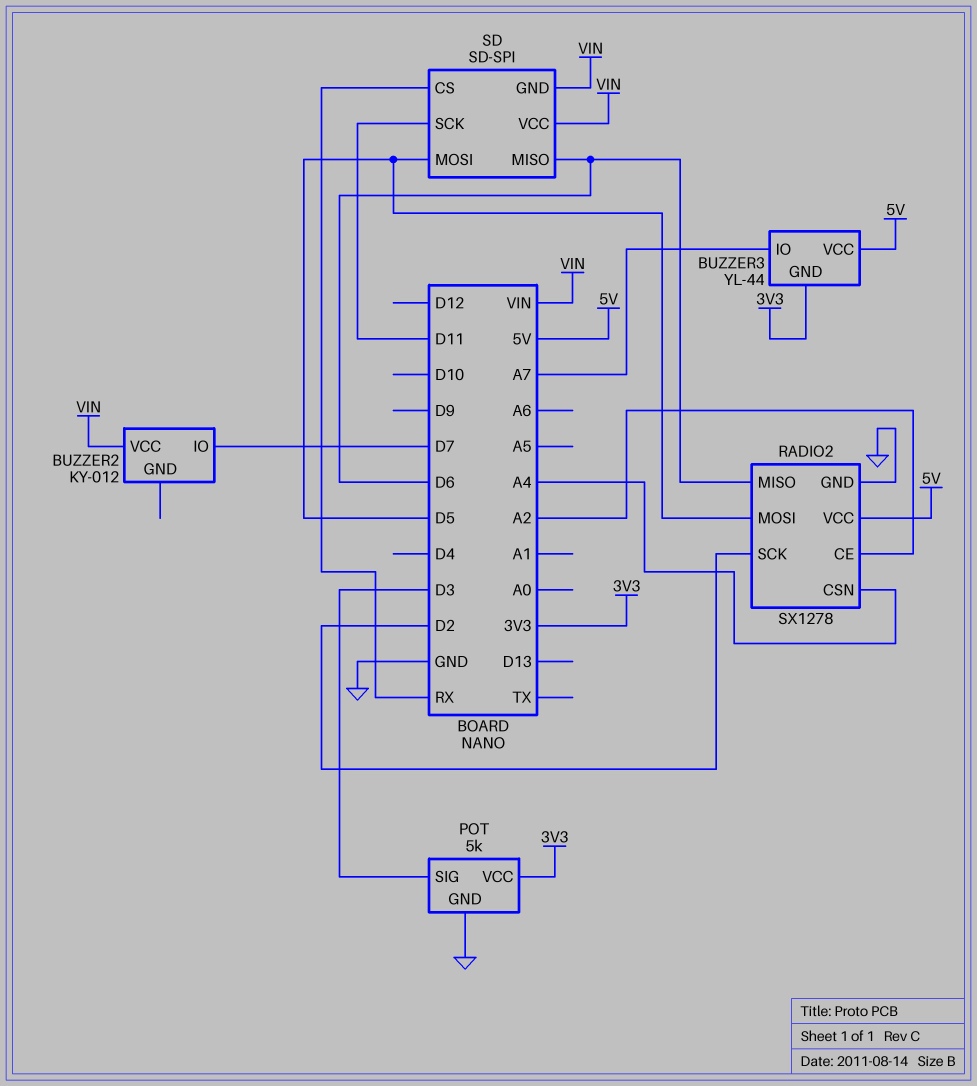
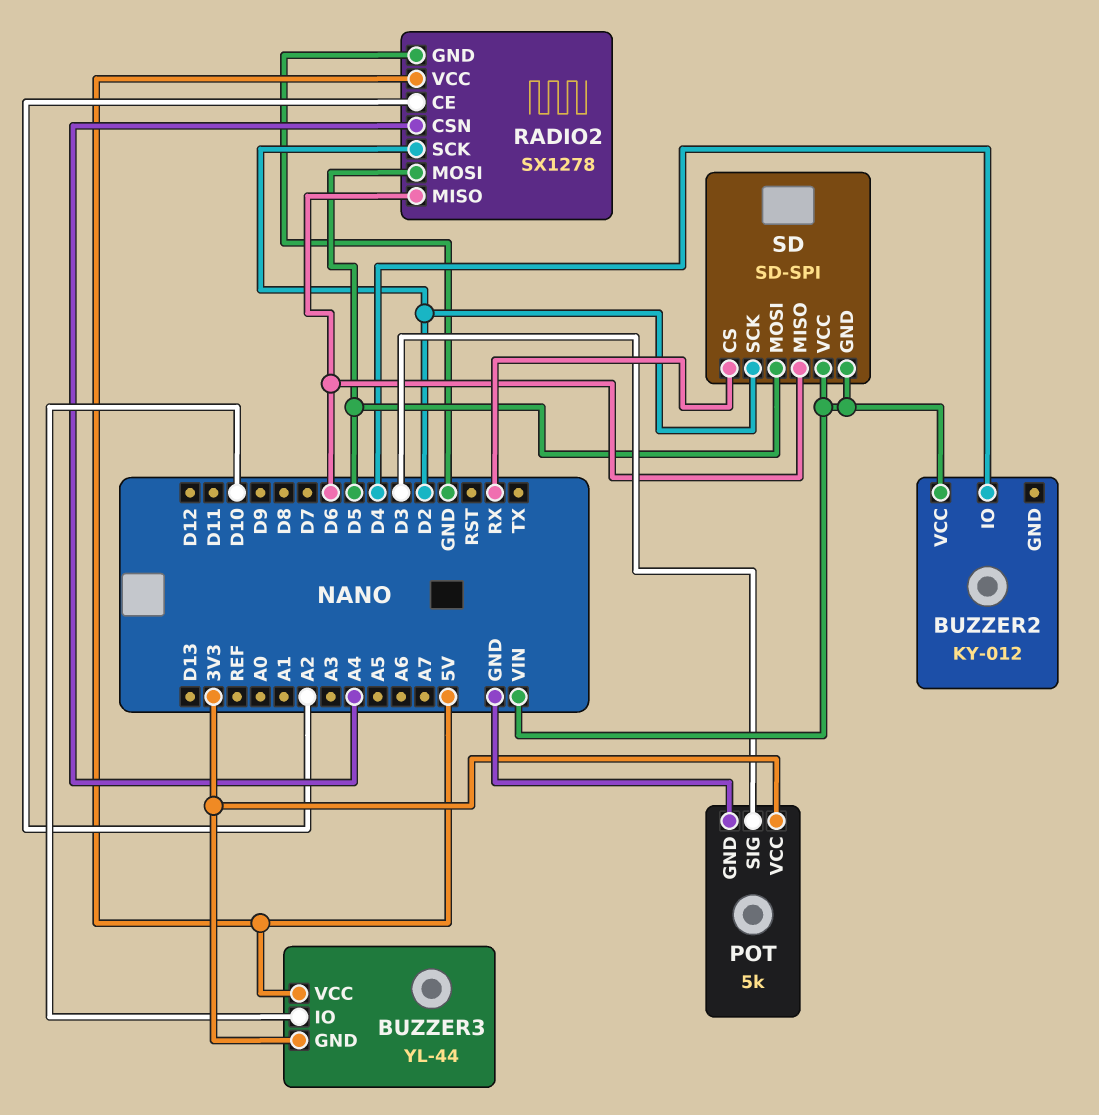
BUZZER2 pin IO: D7 -> D4
BUZZER3 pin IO: A7 -> D10
SD pin SCK: D11 -> D2

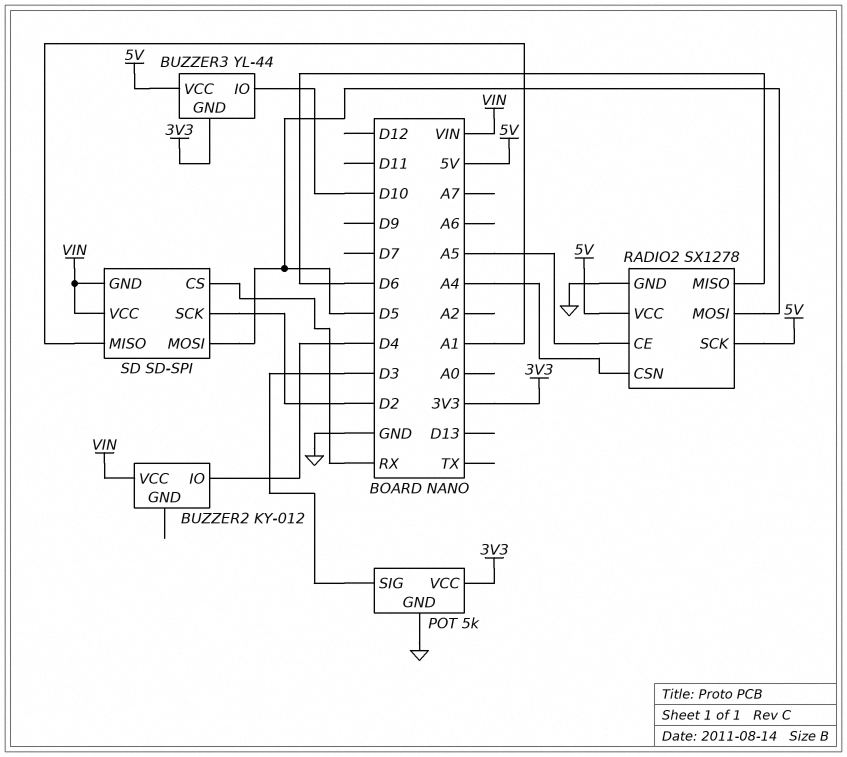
RADIO2 pin CE: A2 -> A5
RADIO2 pin SCK: D2 -> 5V
SD pin MISO: D6 -> A1

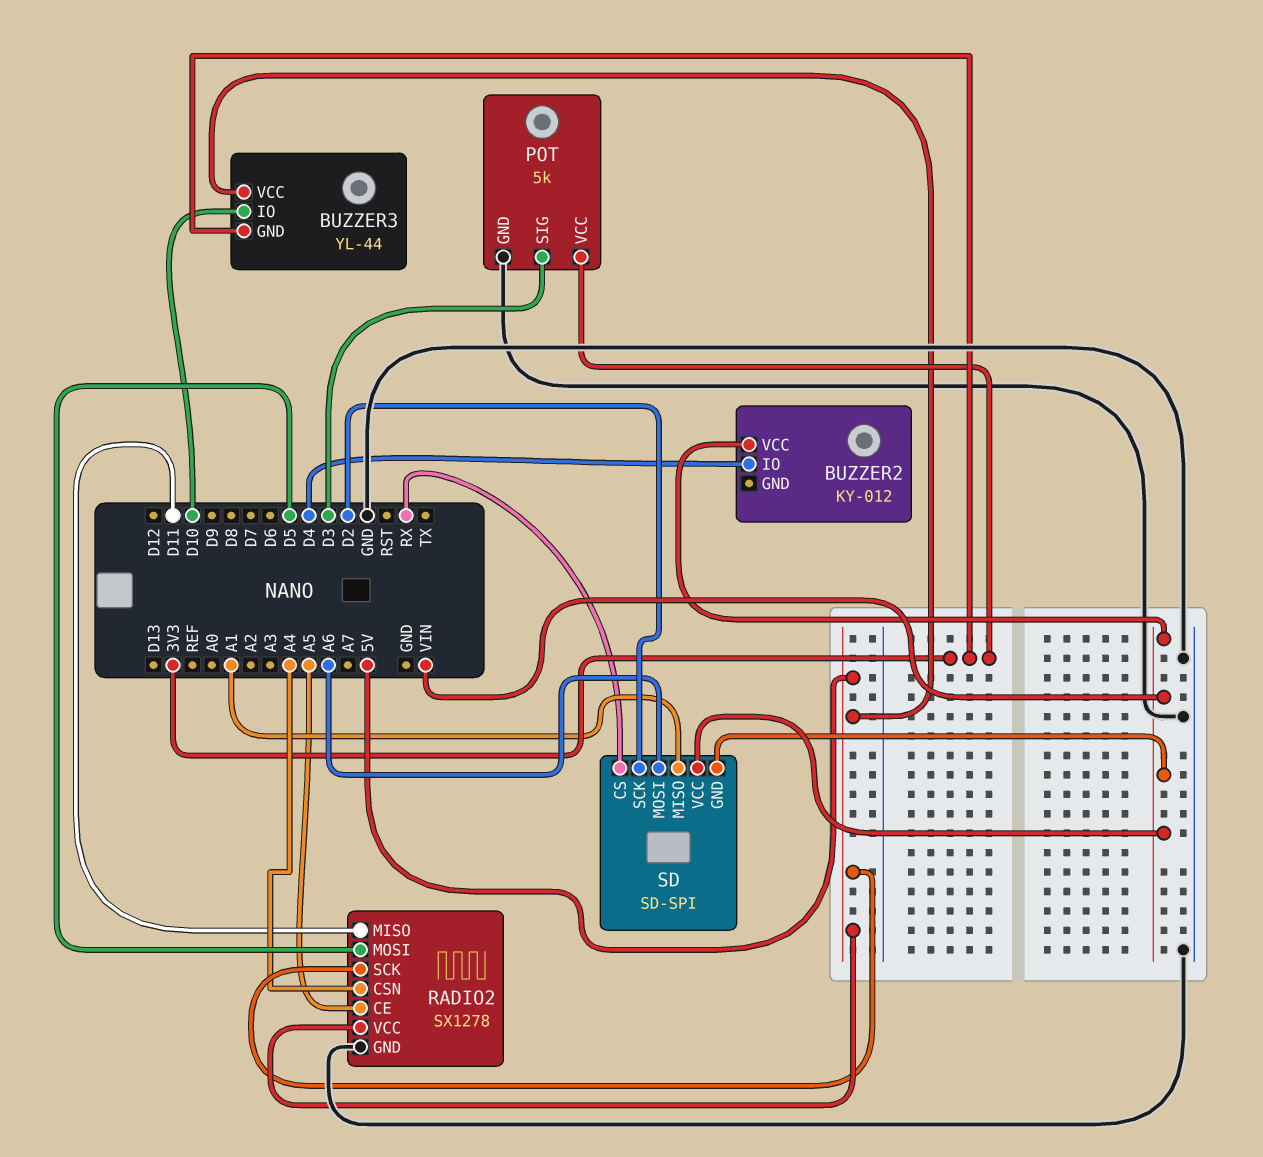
RADIO2 pin MISO: D6 -> D11
SD pin MOSI: D5 -> A6

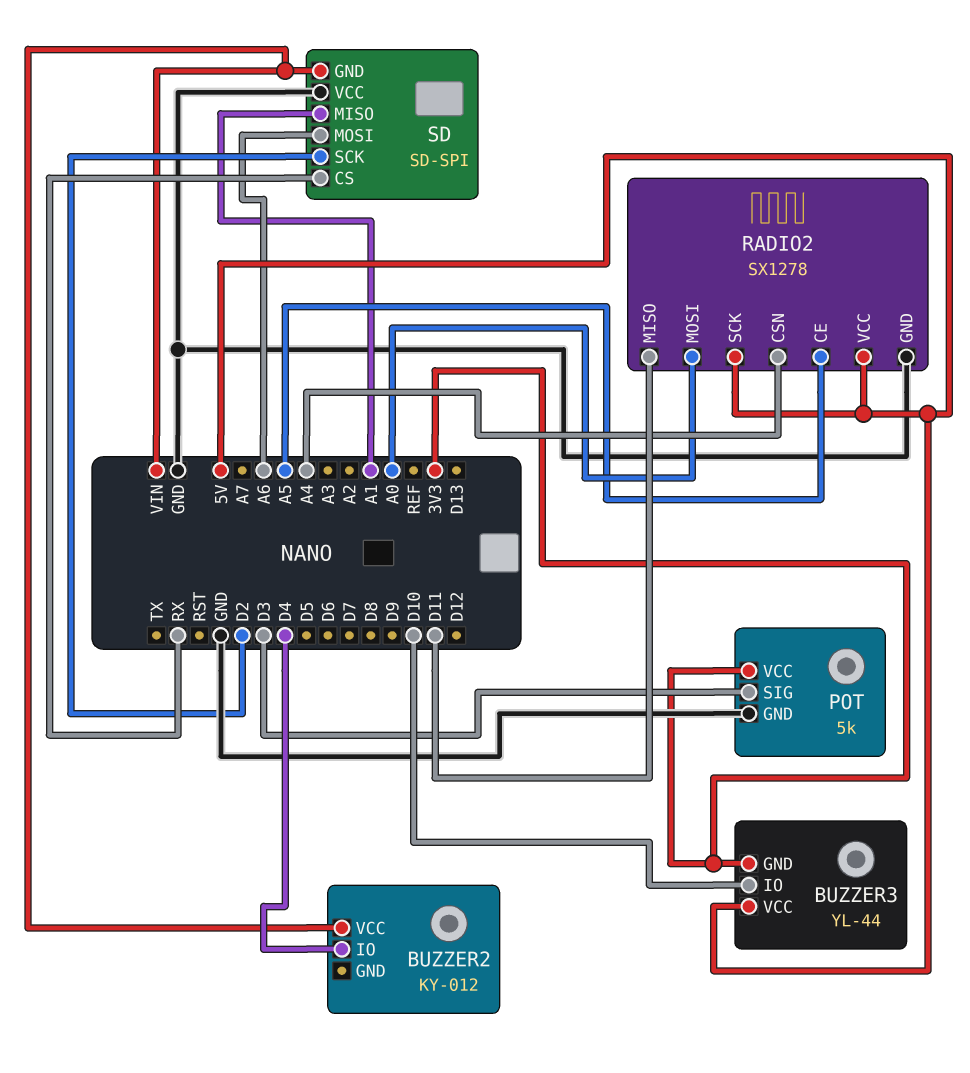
RADIO2 pin MOSI: D5 -> A0
SD pin VCC: VIN -> GND

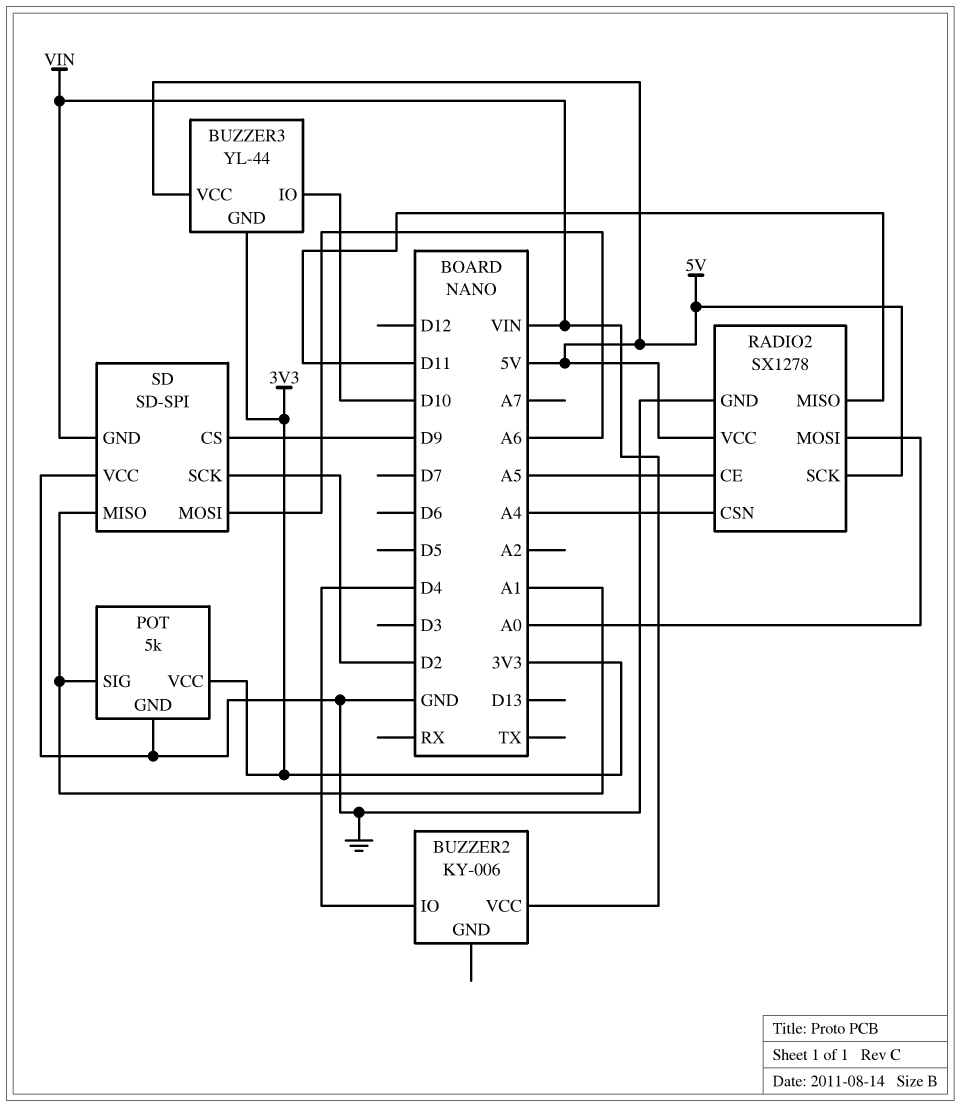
BUZZER2: KY-012 -> KY-006
POT pin SIG: D3 -> A1
SD pin CS: RX -> D9

